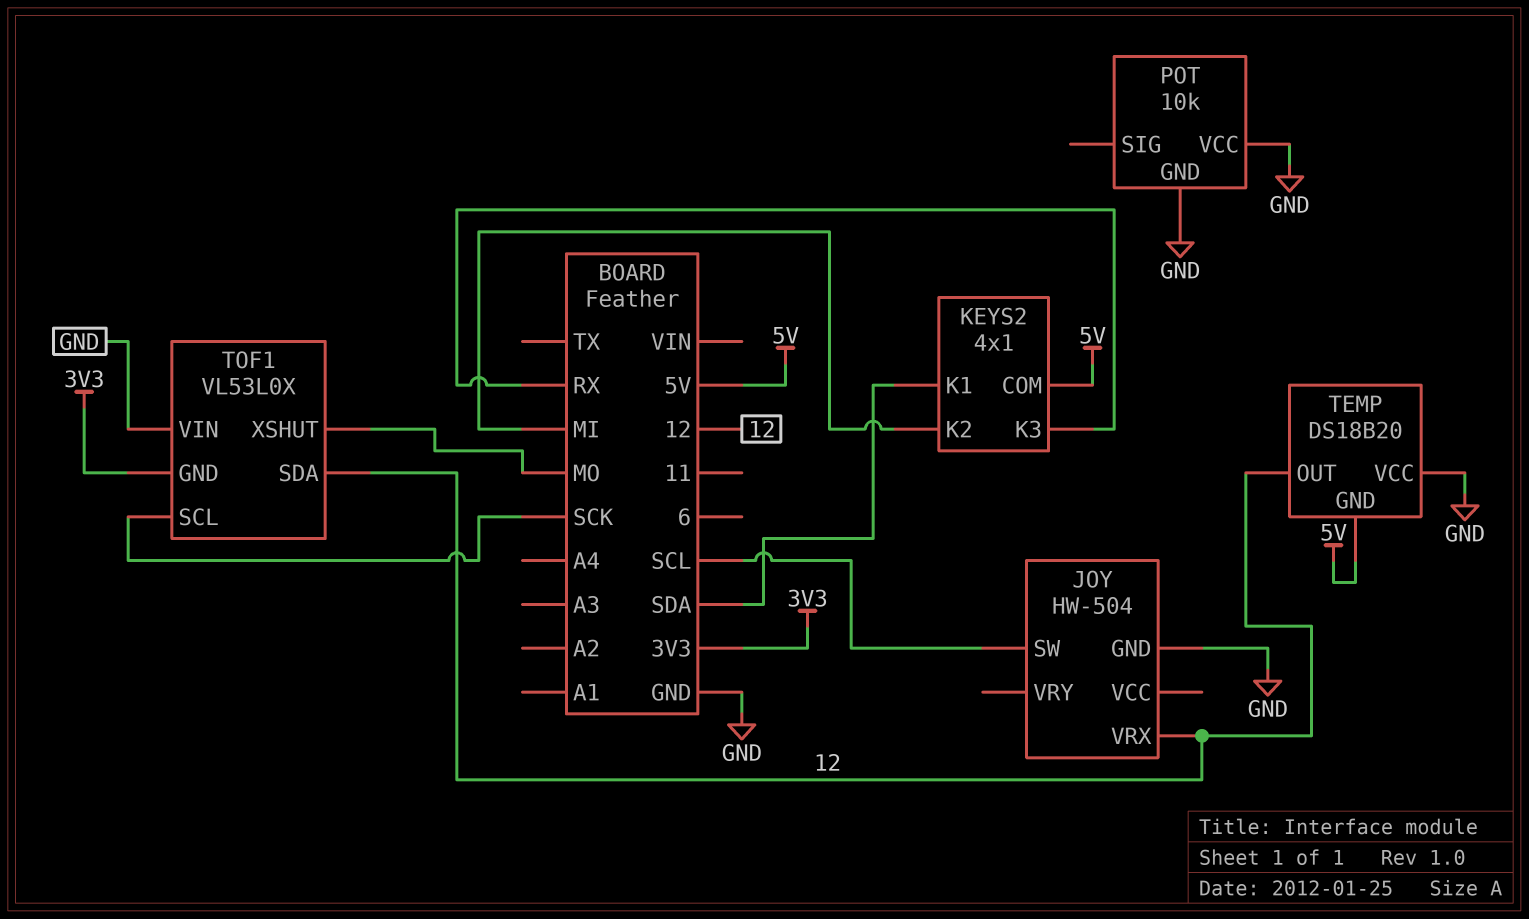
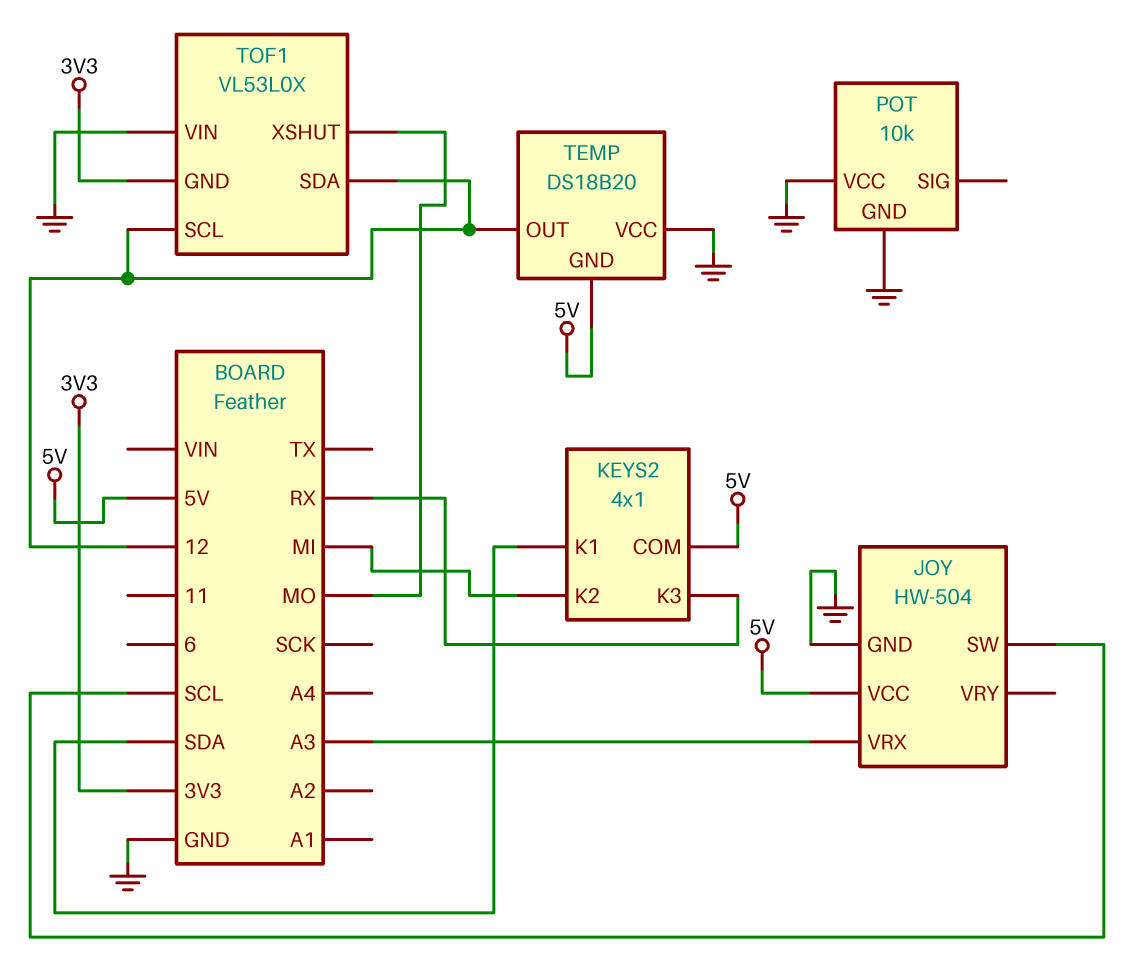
JOY pin VCC: none -> 5V
JOY pin VRX: 12 -> A3
TOF1 pin SCL: SCK -> 12

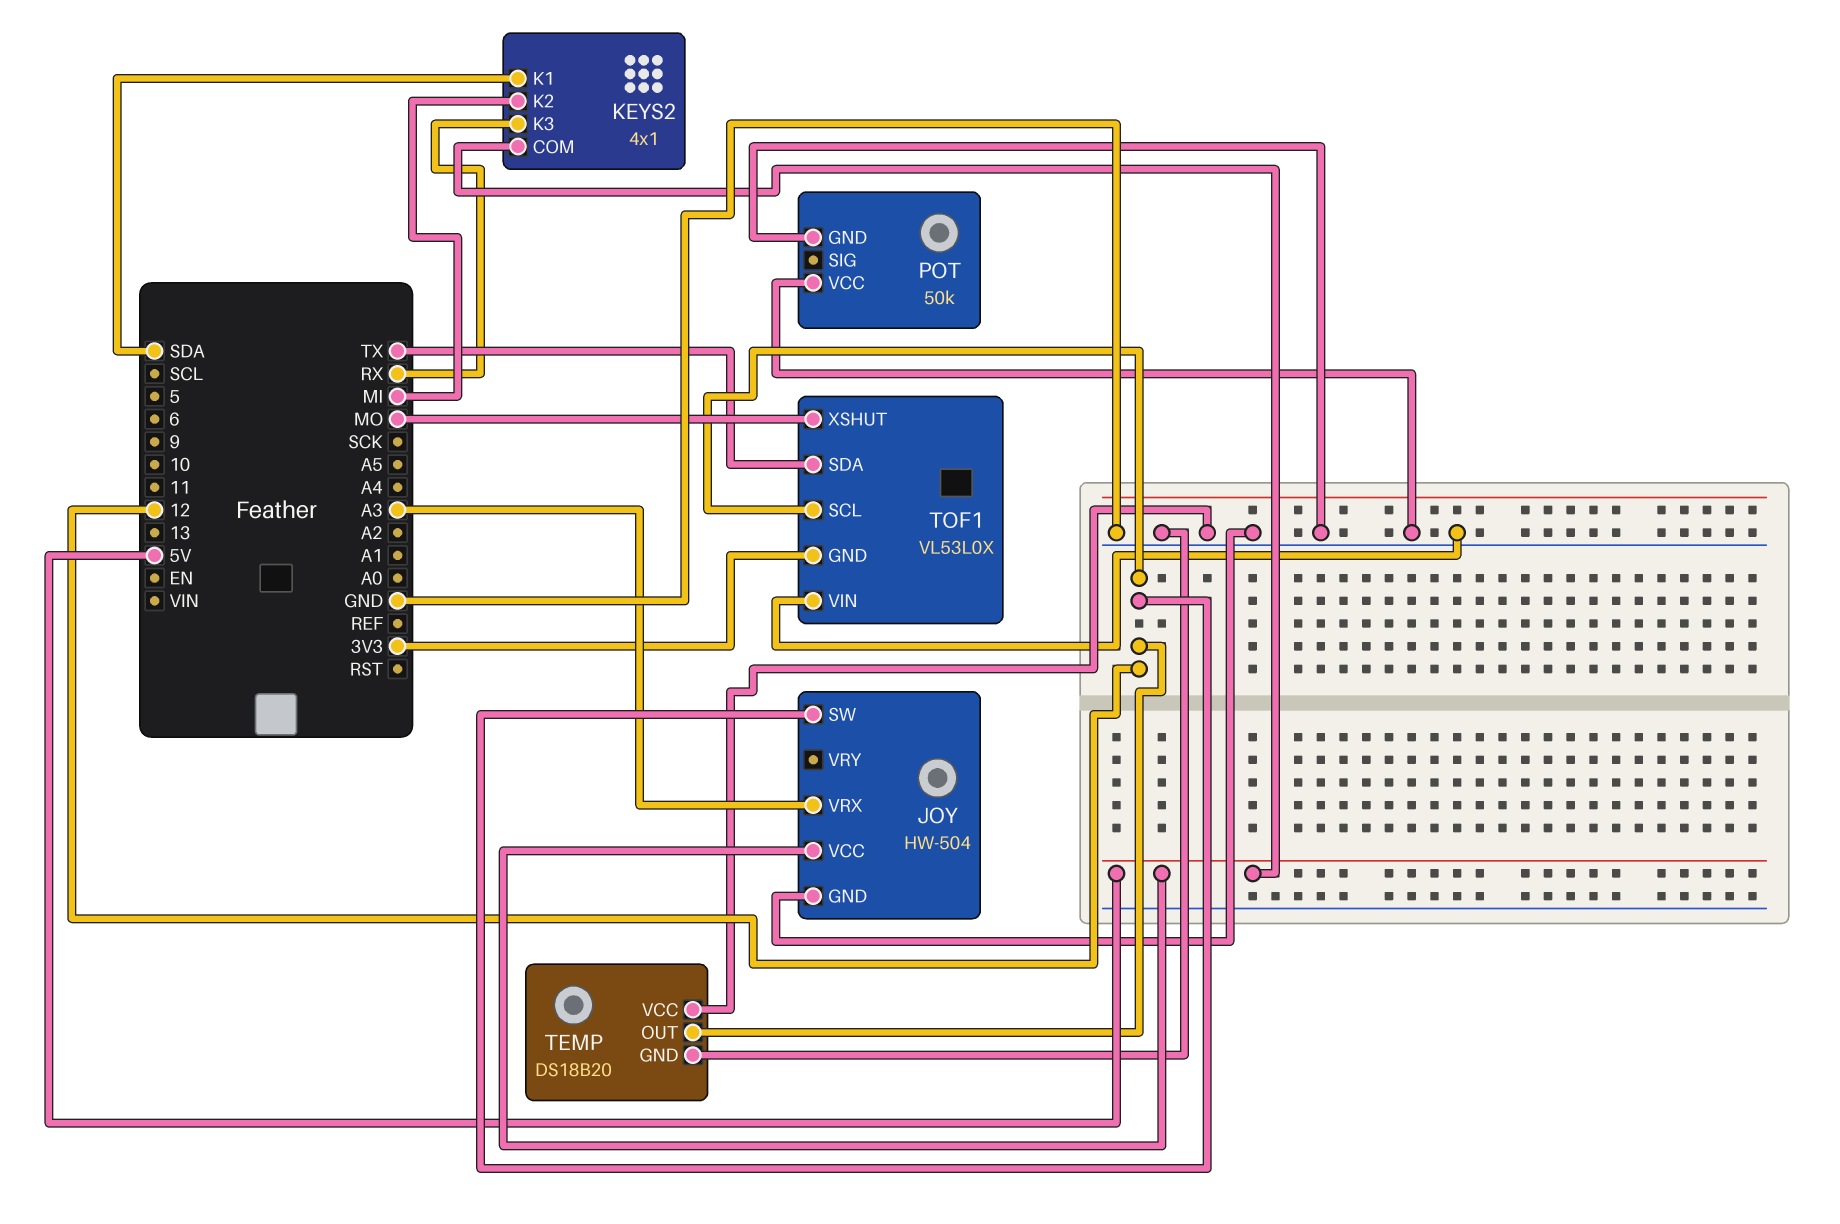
JOY pin SW: SCL -> 12
POT: 10k -> 50k
TEMP pin GND: 5V -> GND
TOF1 pin SDA: 12 -> TX

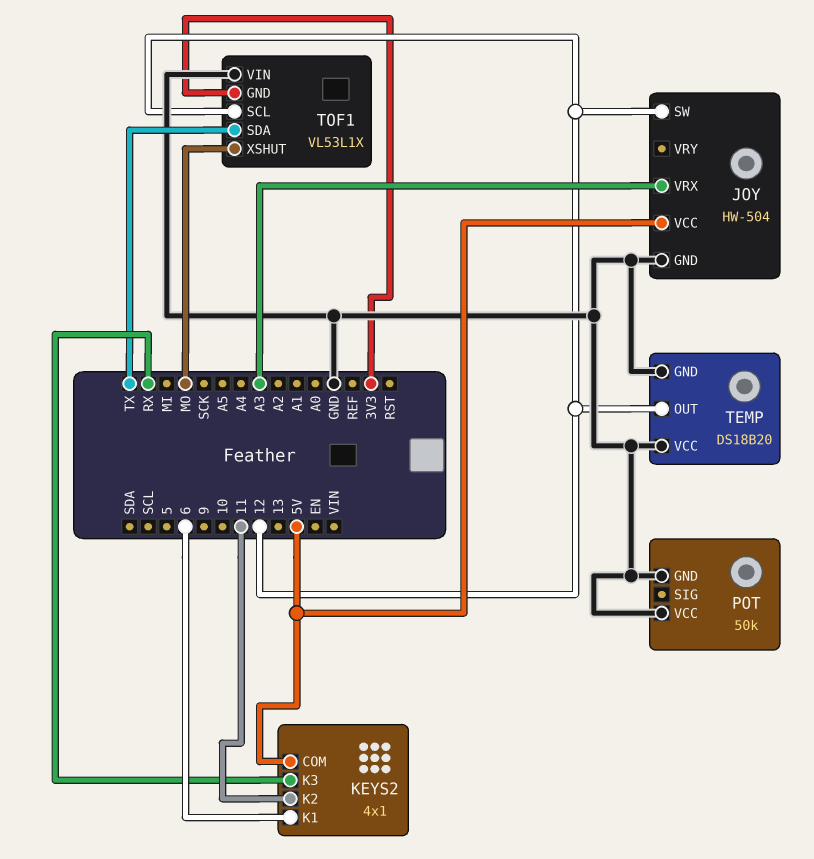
KEYS2 pin K1: SDA -> 6
KEYS2 pin K2: MI -> 11
TOF1: VL53L0X -> VL53L1X

